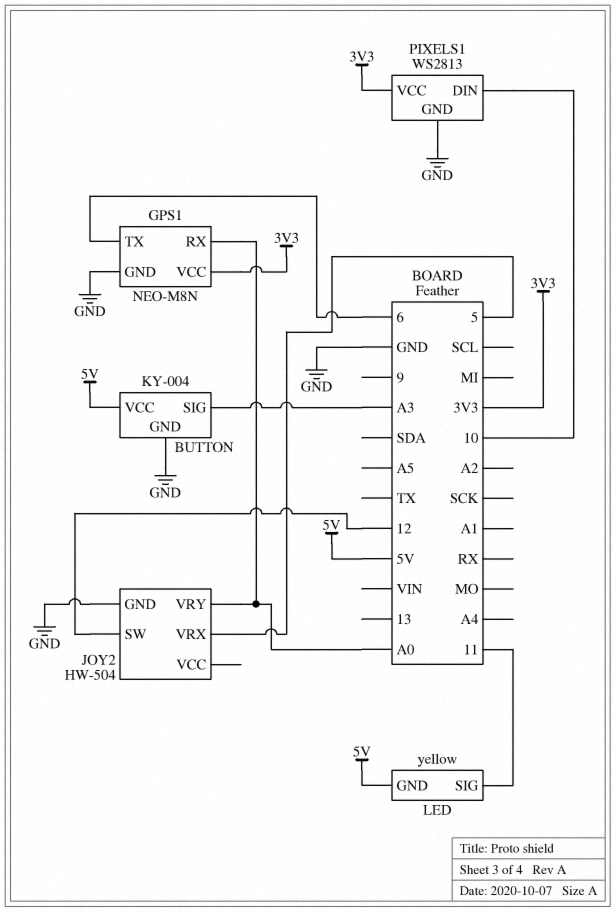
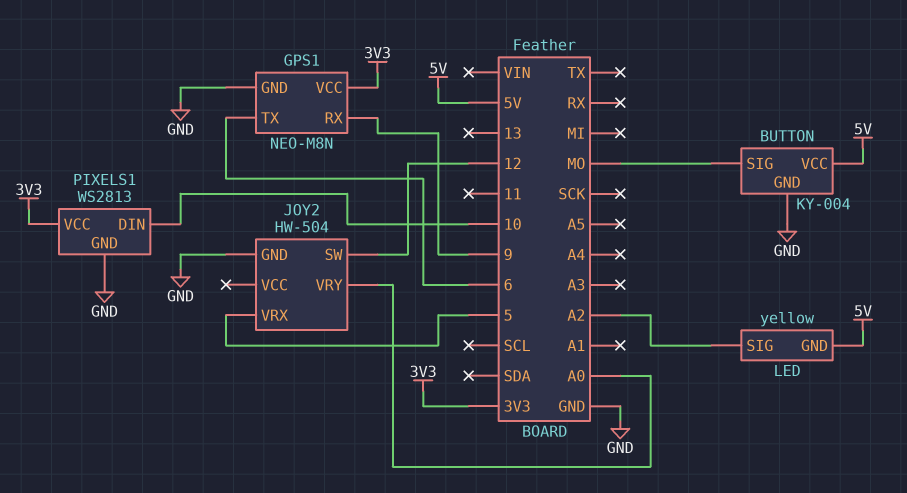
BUTTON pin SIG: A3 -> MO
GPS1 pin RX: A0 -> 9
LED pin SIG: 11 -> A2

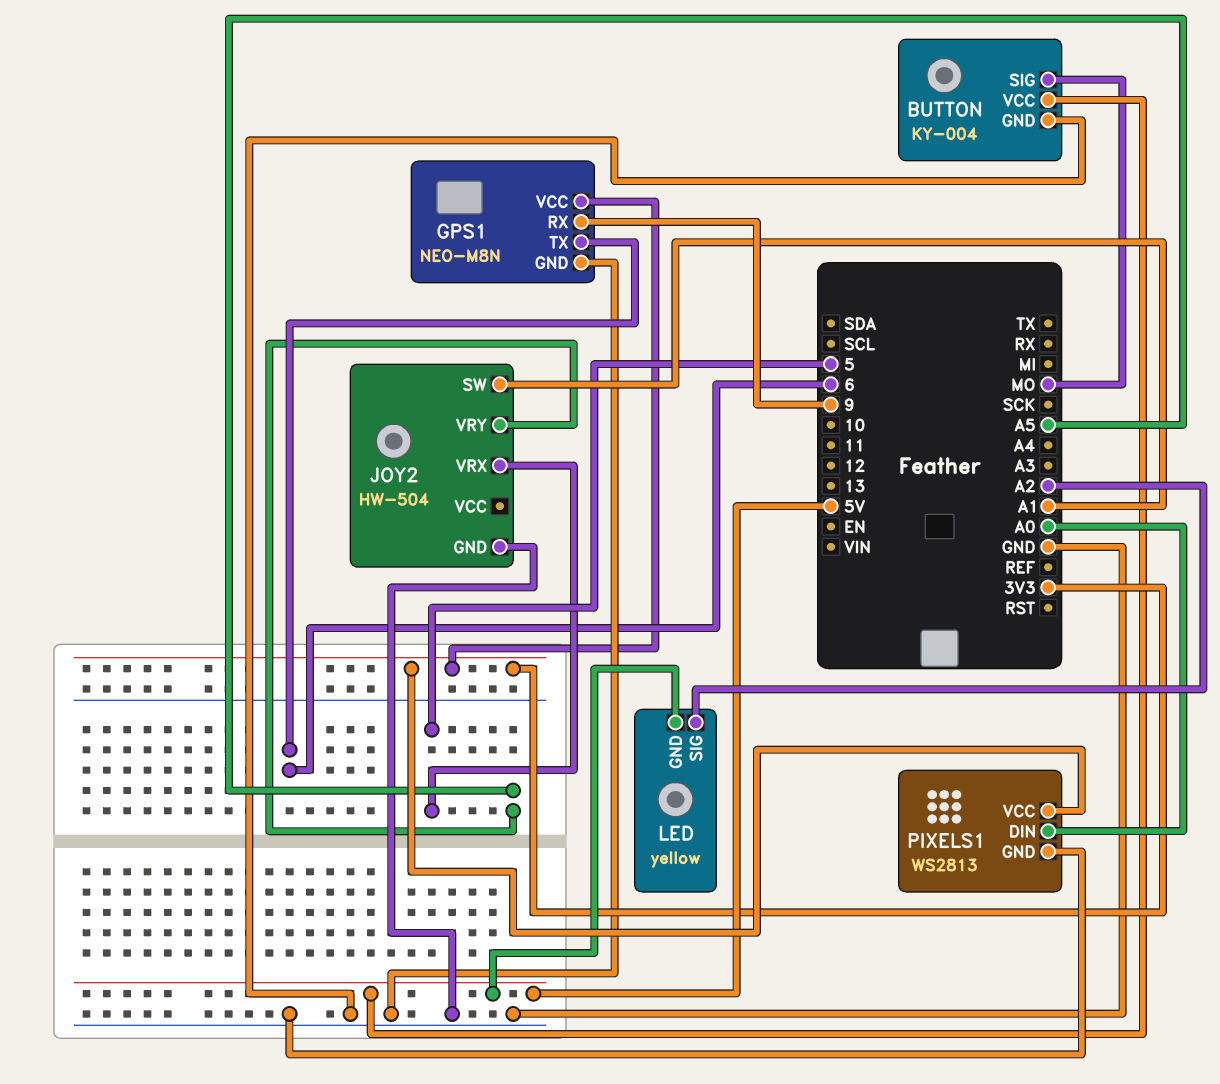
JOY2 pin SW: 12 -> A1
JOY2 pin VRY: A0 -> A5
PIXELS1 pin DIN: 10 -> A0

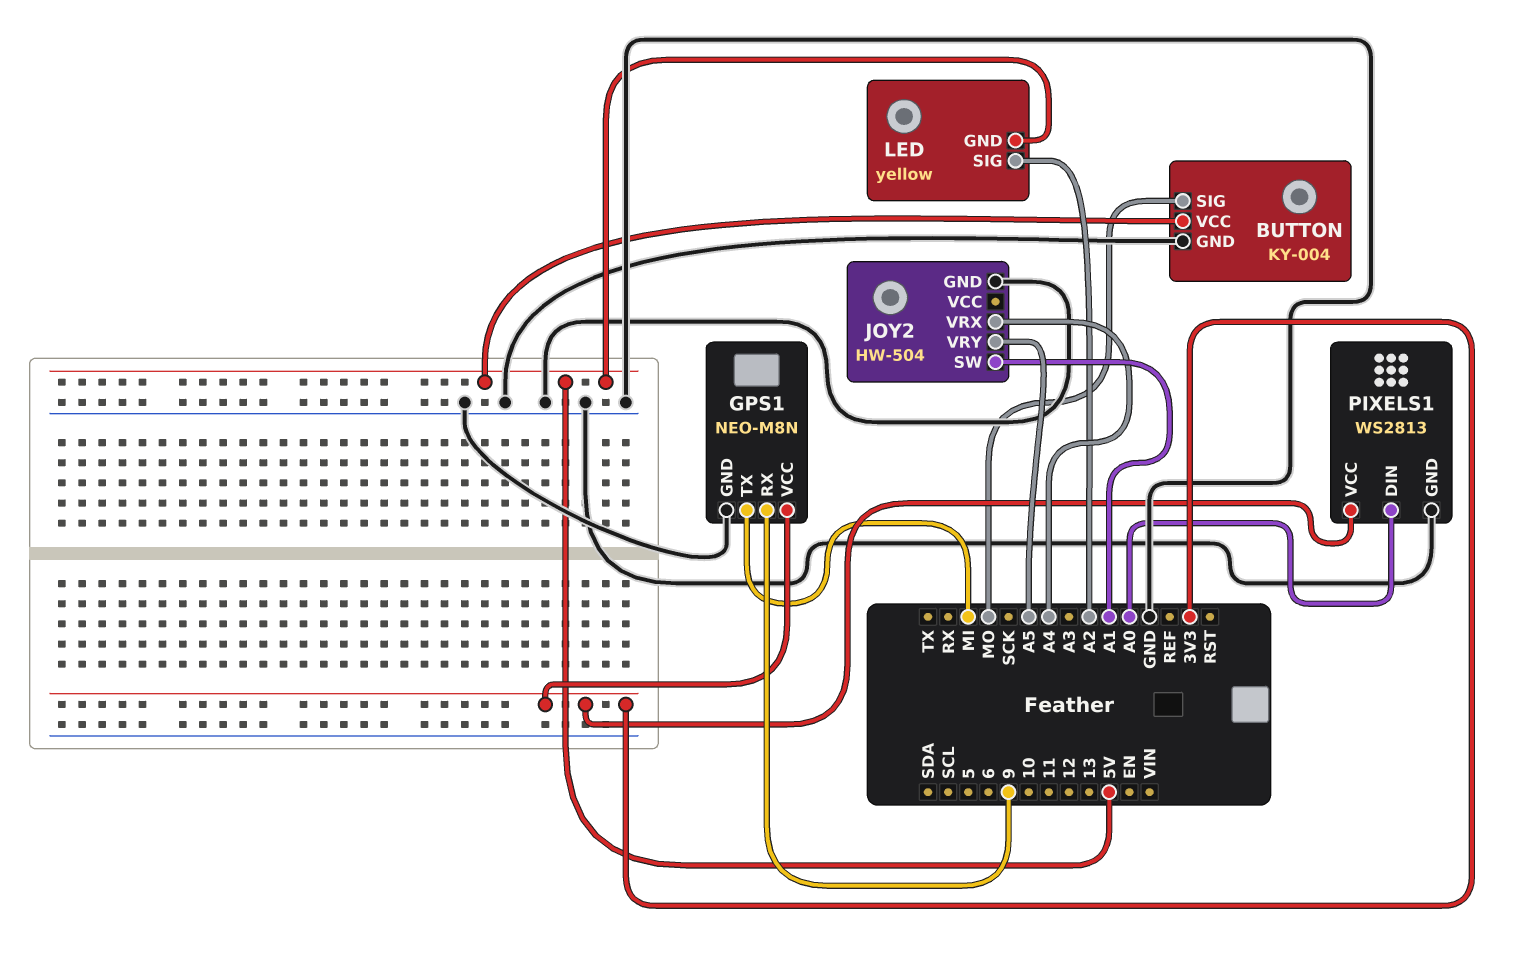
GPS1 pin TX: 6 -> MI
JOY2 pin VRX: 5 -> A4

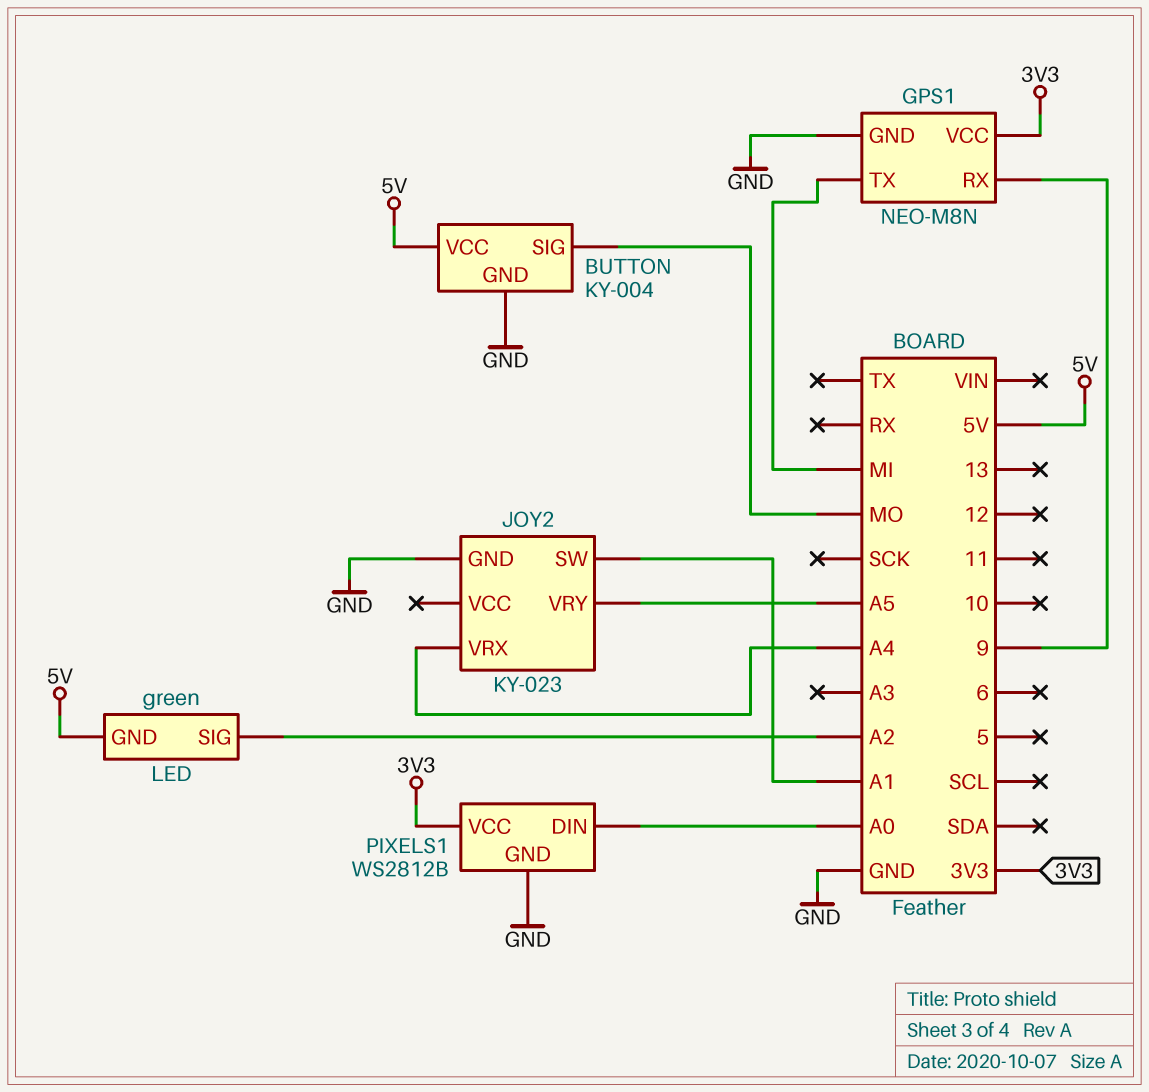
JOY2: HW-504 -> KY-023
LED: yellow -> green
PIXELS1: WS2813 -> WS2812B

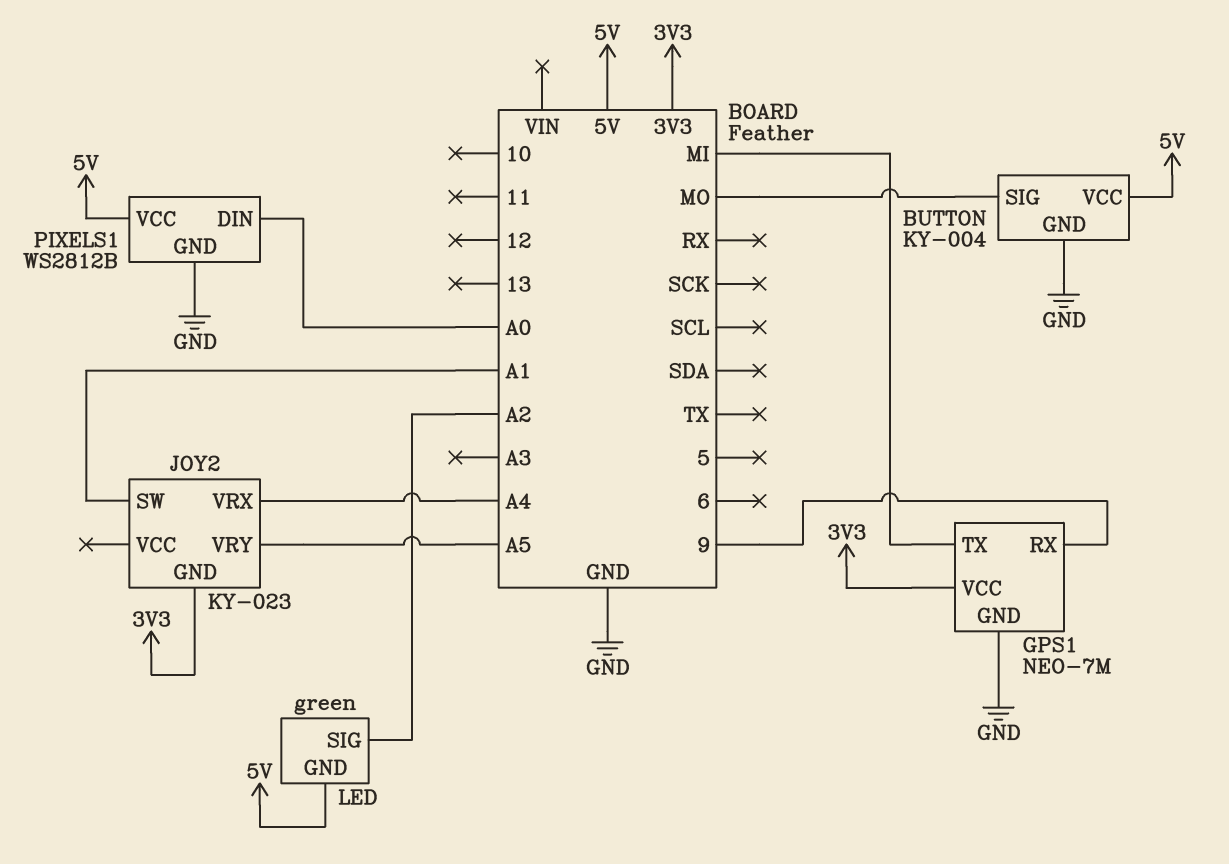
GPS1: NEO-M8N -> NEO-7M
JOY2 pin GND: GND -> 3V3
PIXELS1 pin VCC: 3V3 -> 5V

